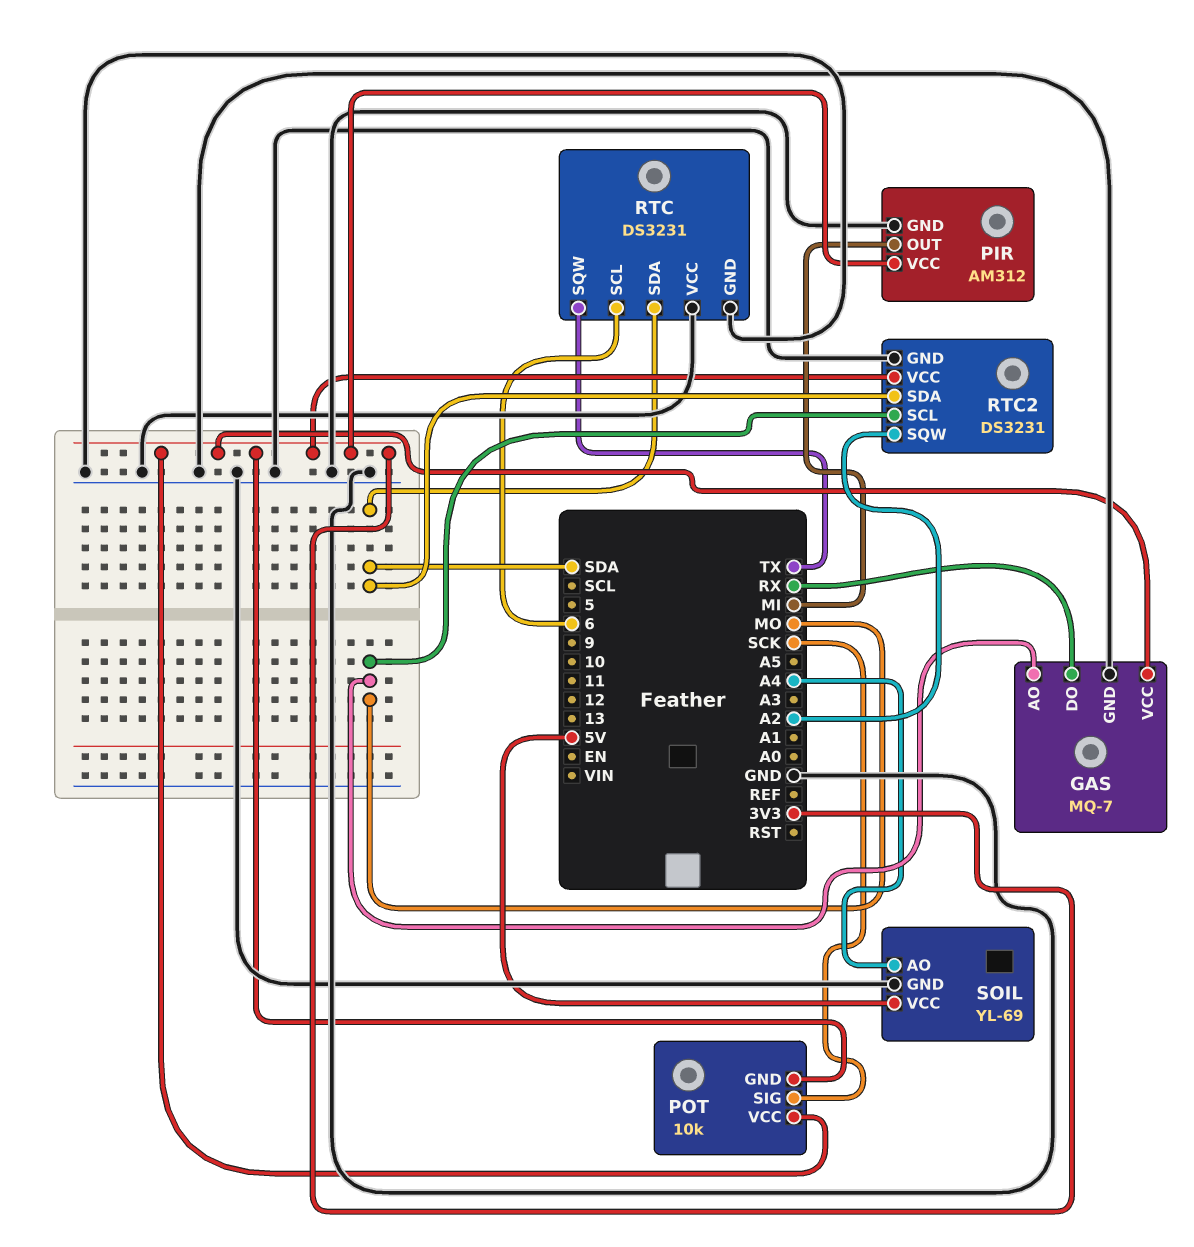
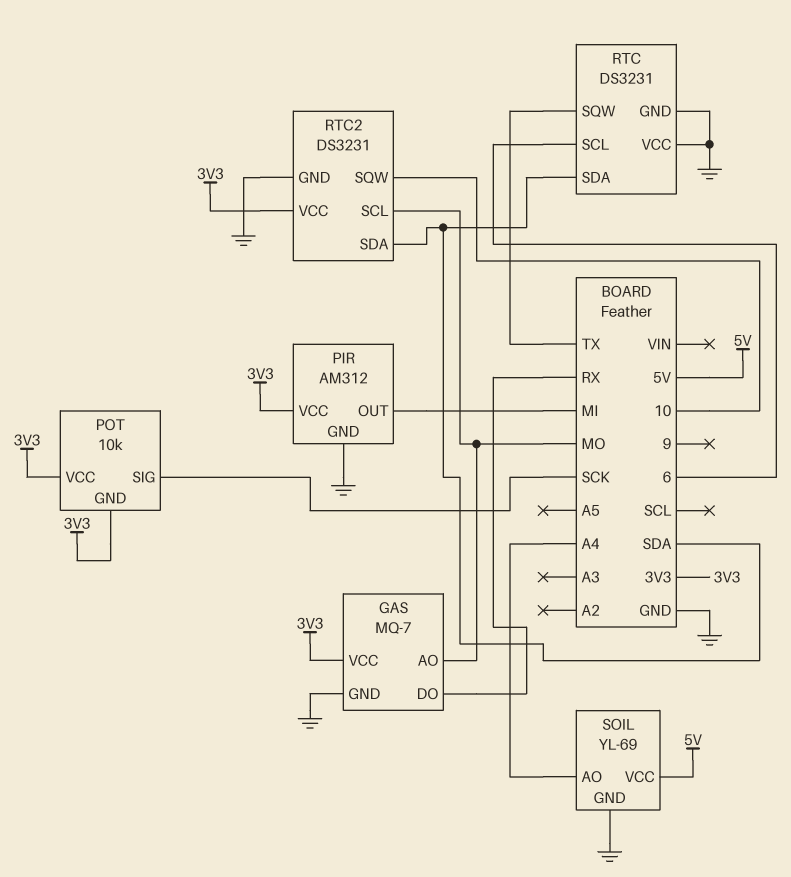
RTC2 pin SQW: A2 -> 10

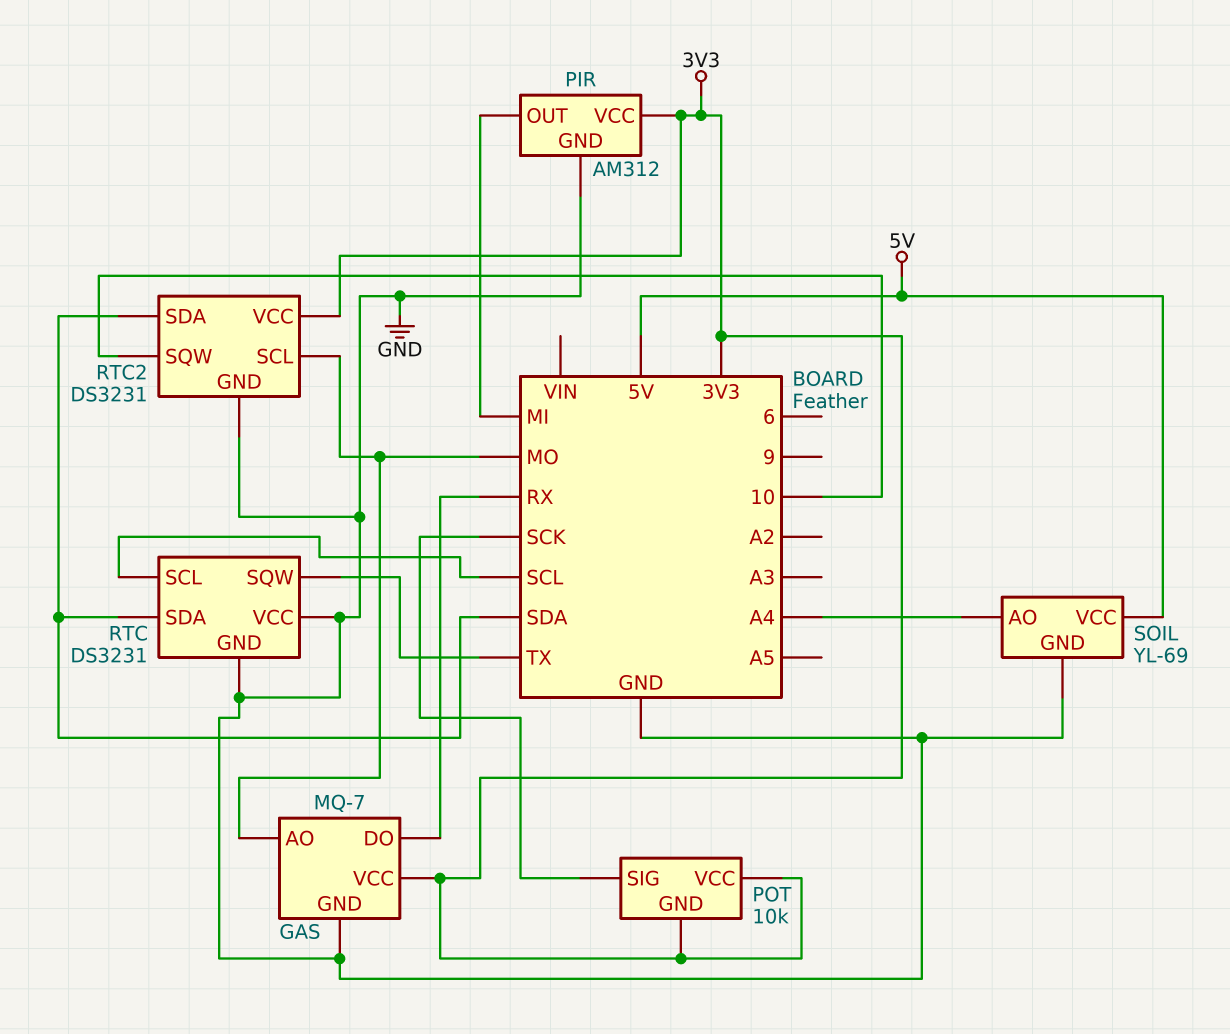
RTC pin SCL: 6 -> SCL

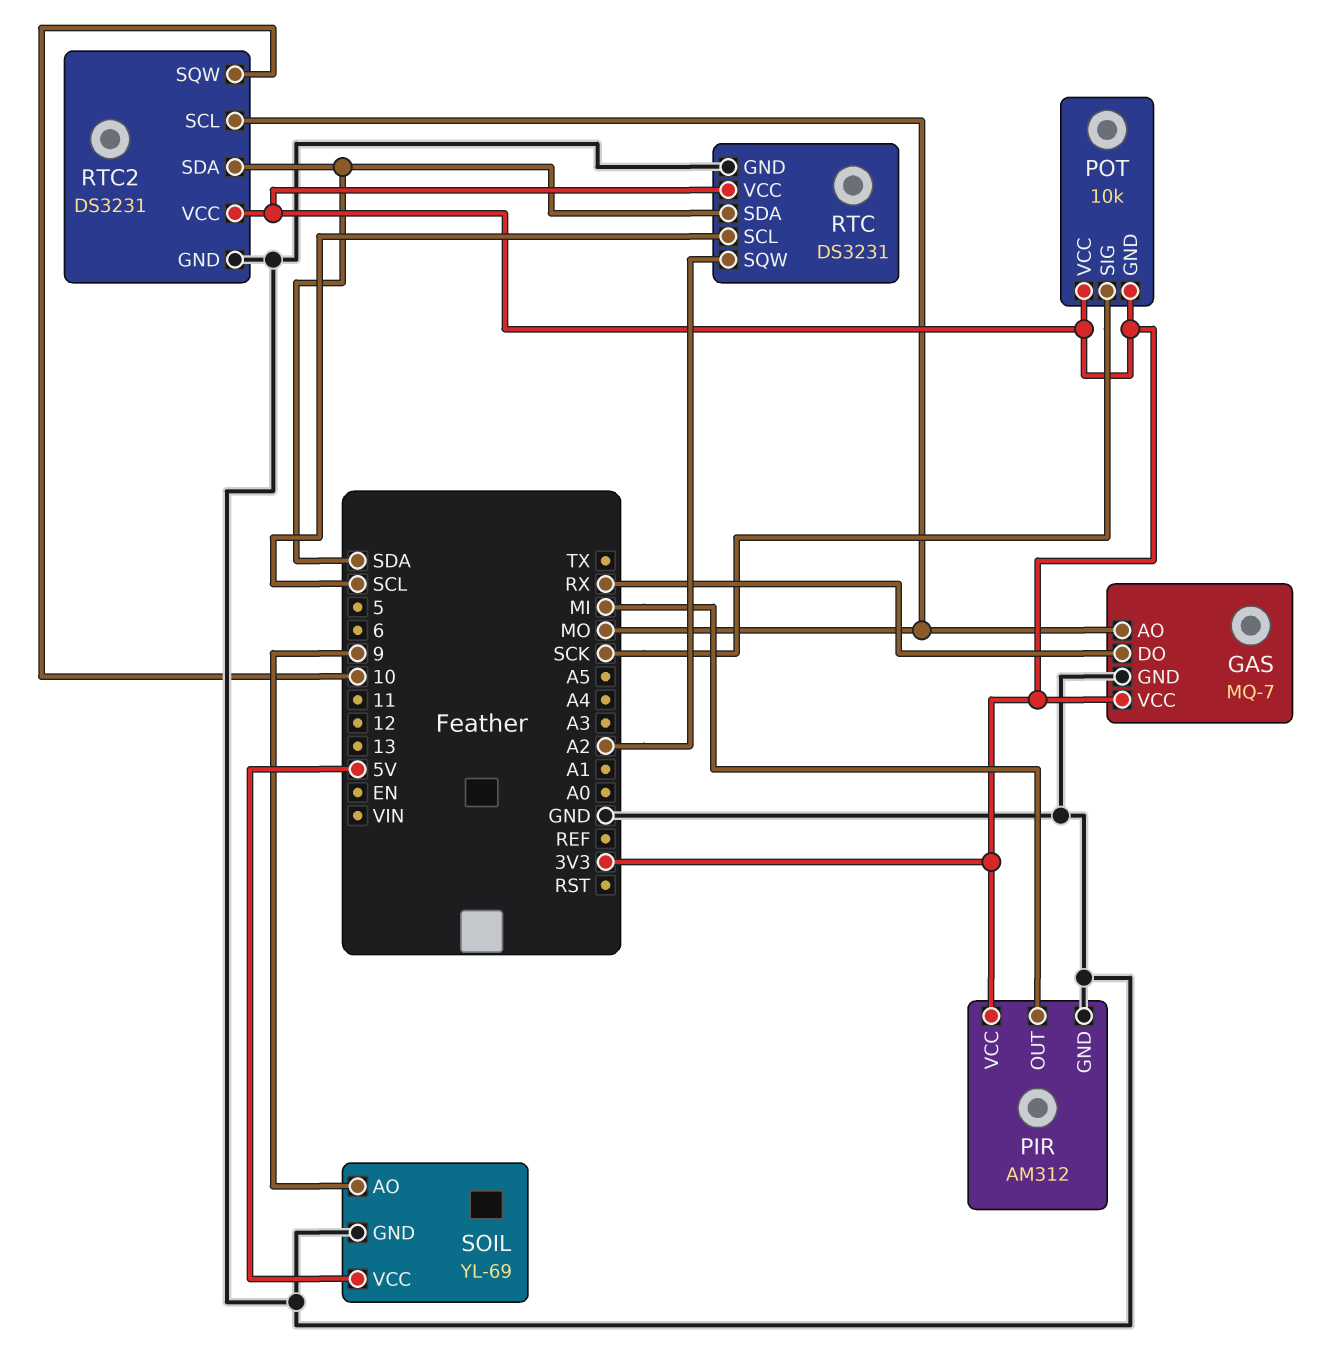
RTC pin SQW: TX -> A2
RTC pin VCC: GND -> 3V3
SOIL pin AO: A4 -> 9

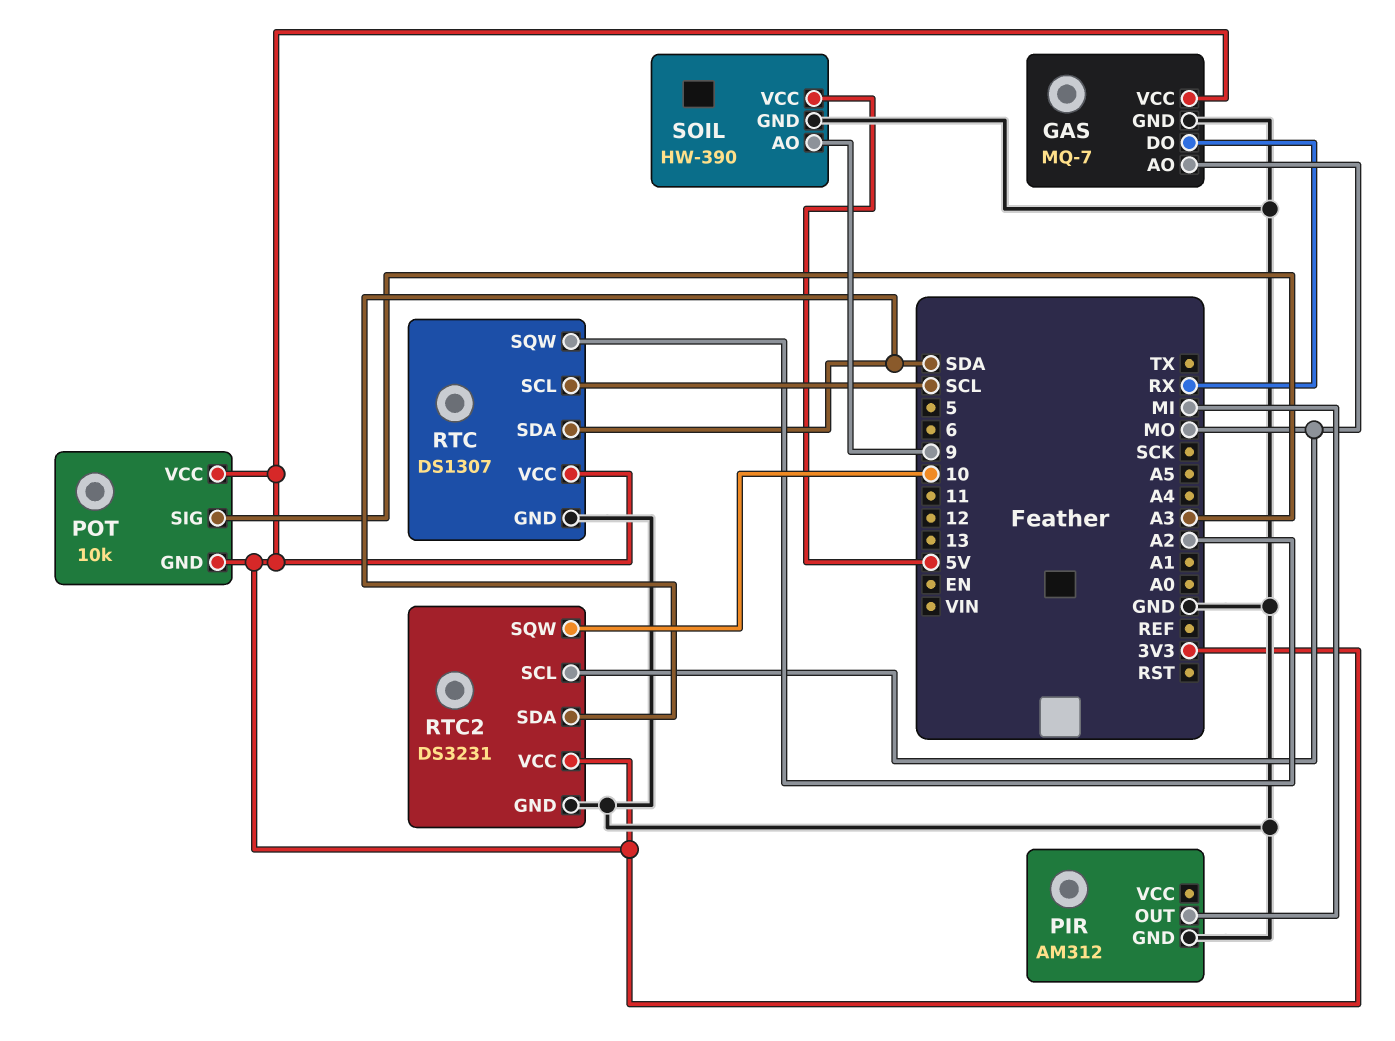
PIR pin VCC: 3V3 -> none
POT pin SIG: SCK -> A3
RTC: DS3231 -> DS1307
SOIL: YL-69 -> HW-390

